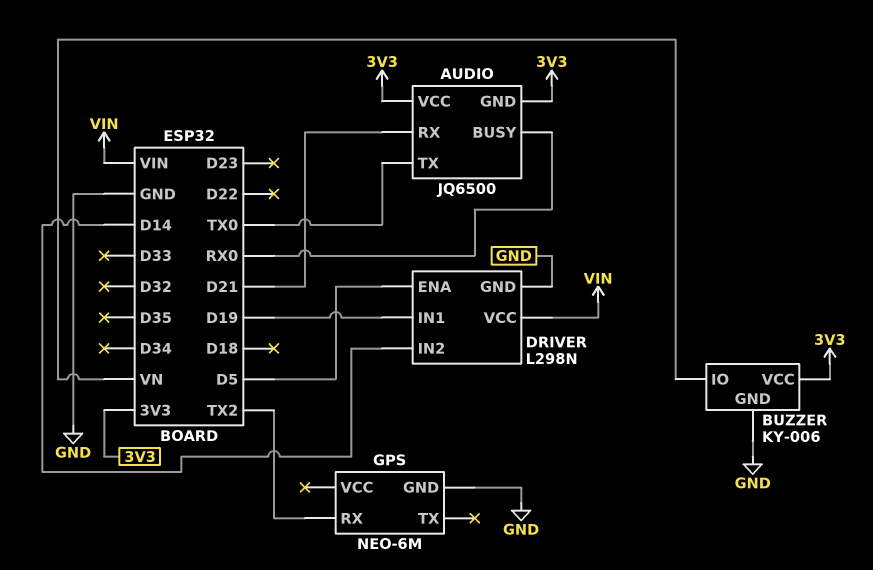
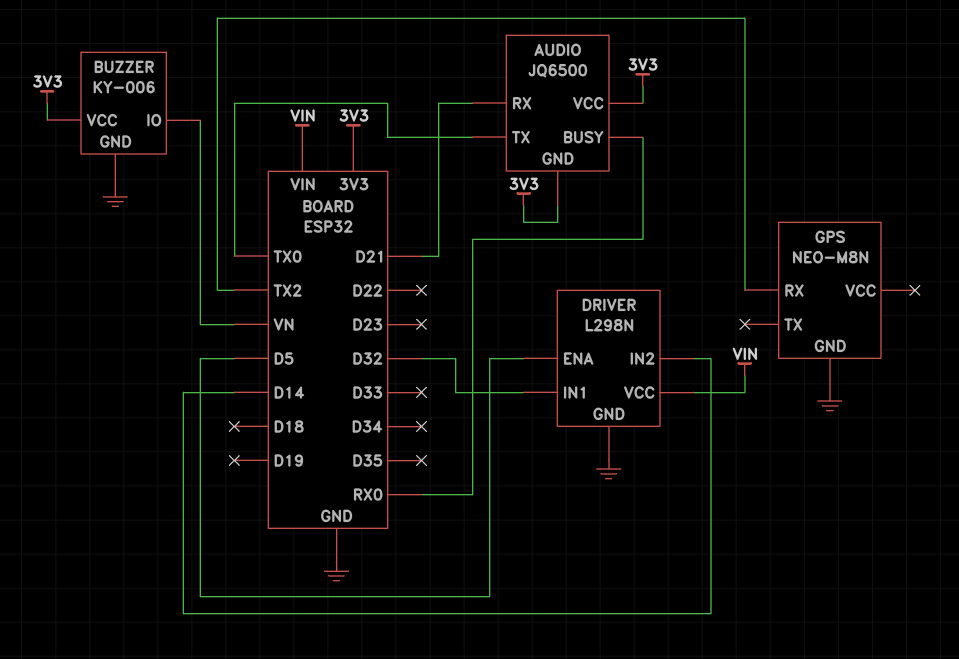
DRIVER pin IN1: D19 -> D32
GPS: NEO-6M -> NEO-M8N

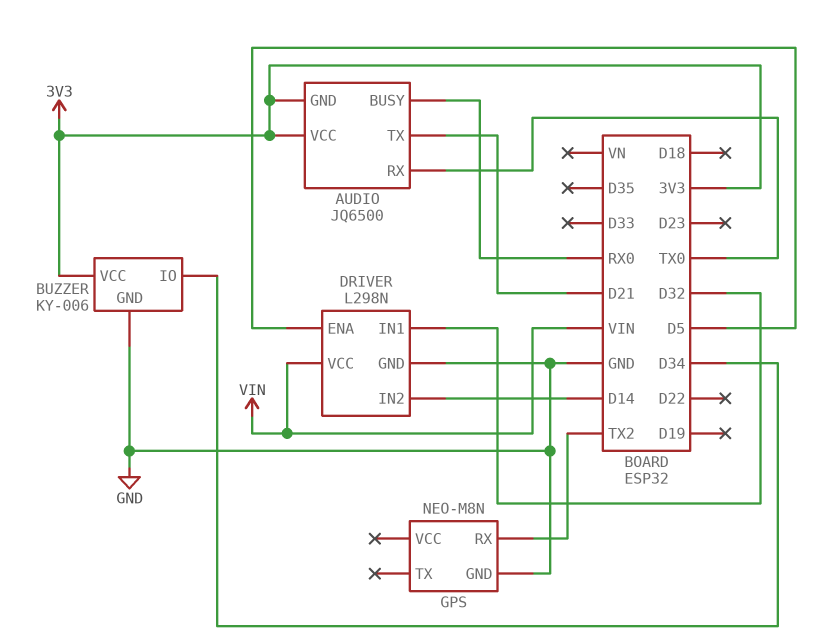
AUDIO pin RX: D21 -> TX0
AUDIO pin TX: TX0 -> D21
BUZZER pin IO: VN -> D34

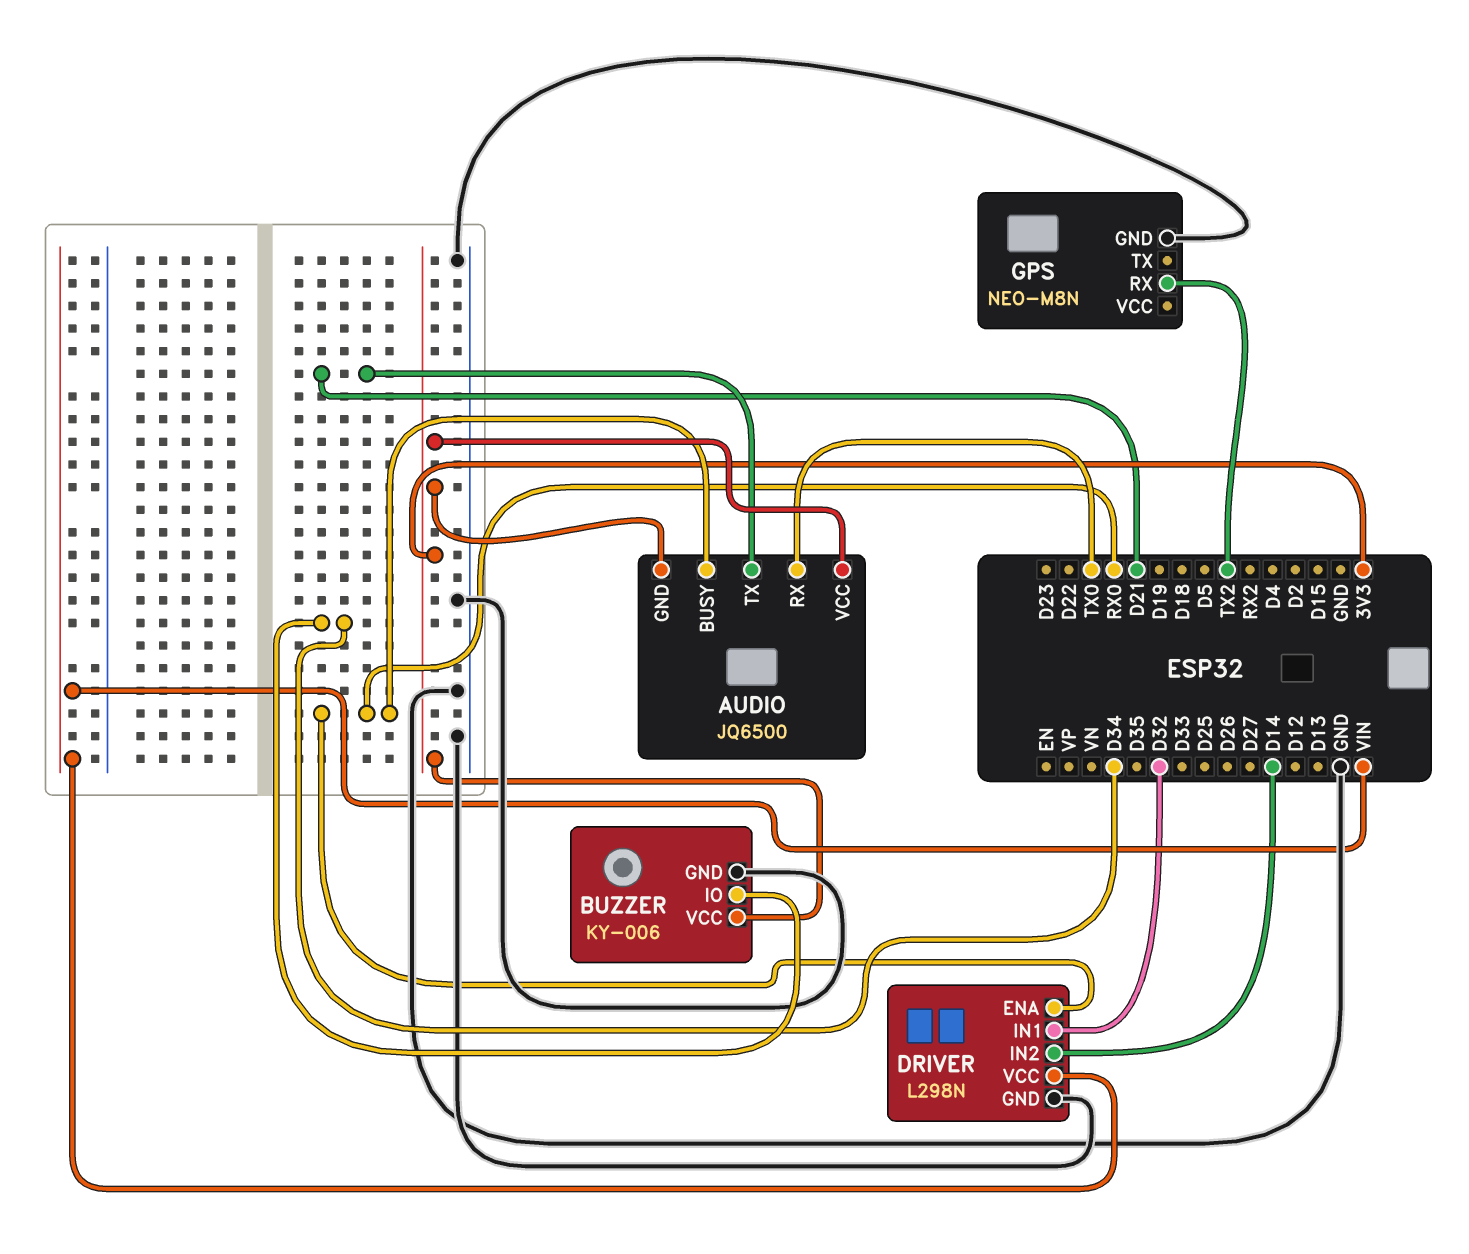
DRIVER pin ENA: D5 -> RX0

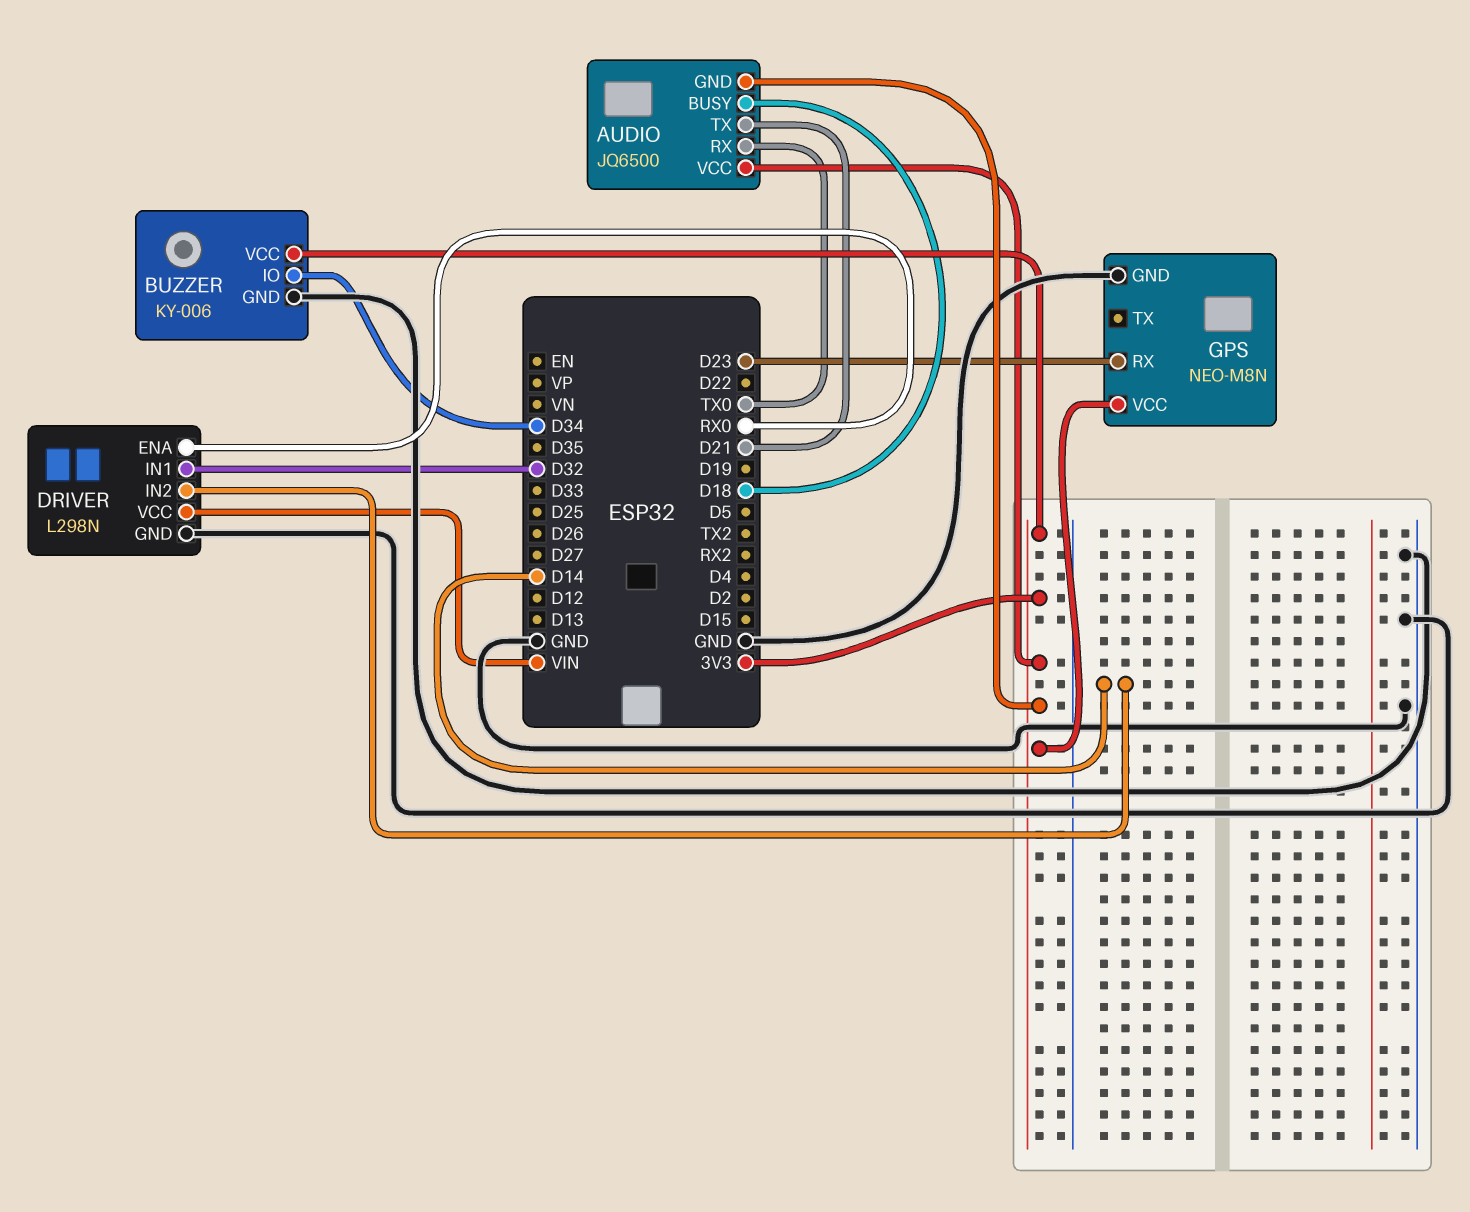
AUDIO pin BUSY: RX0 -> D18
GPS pin RX: TX2 -> D23
GPS pin VCC: none -> 3V3

